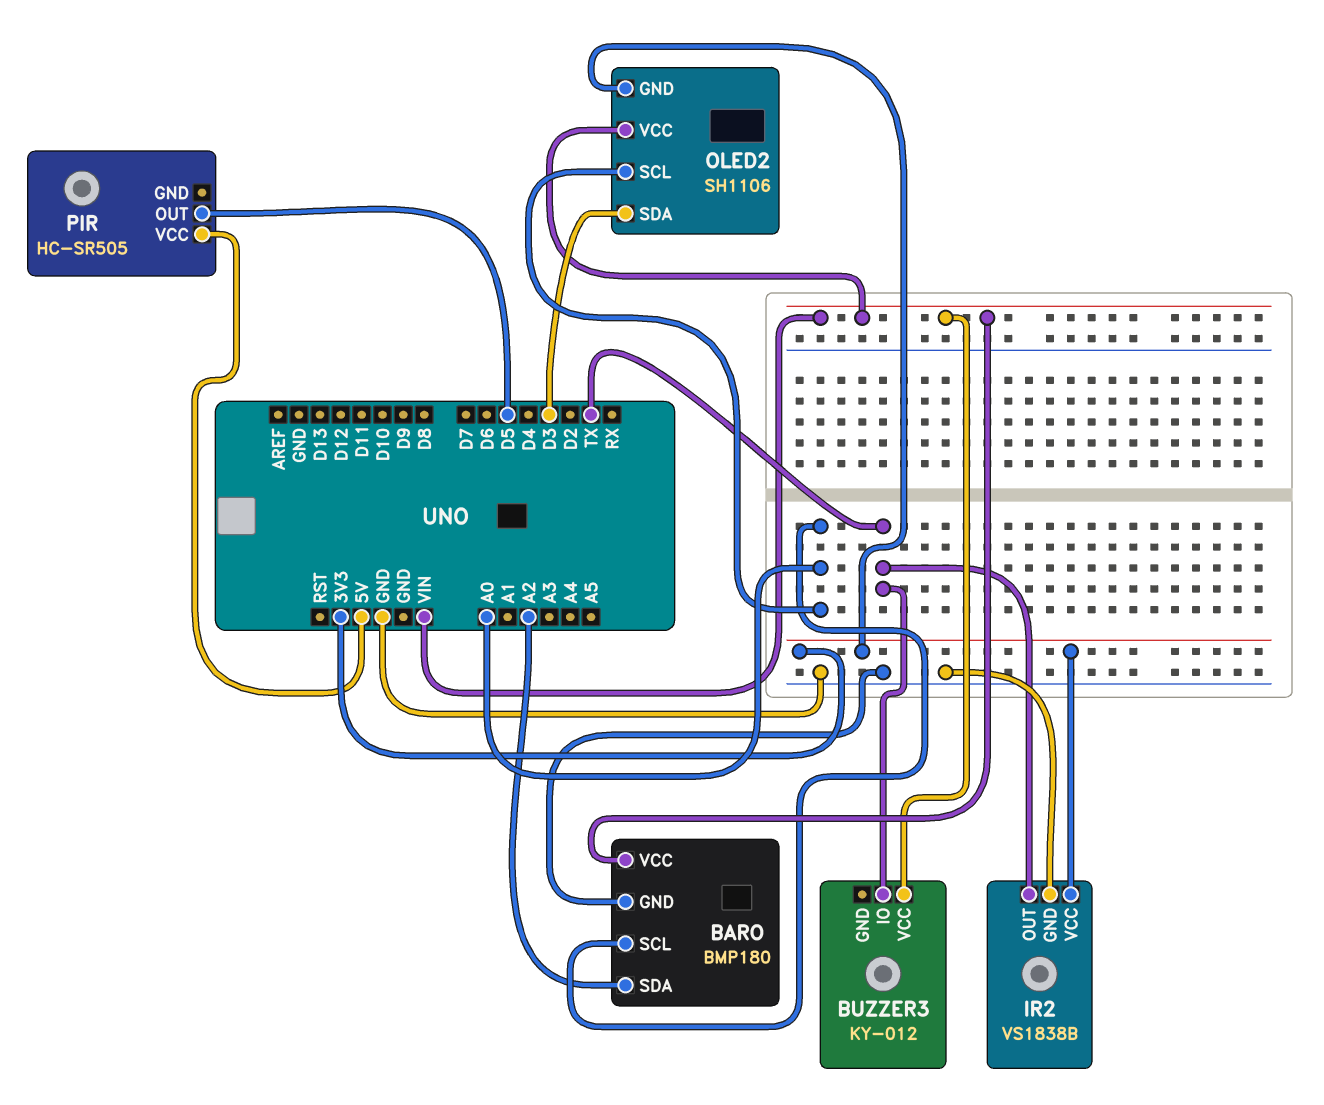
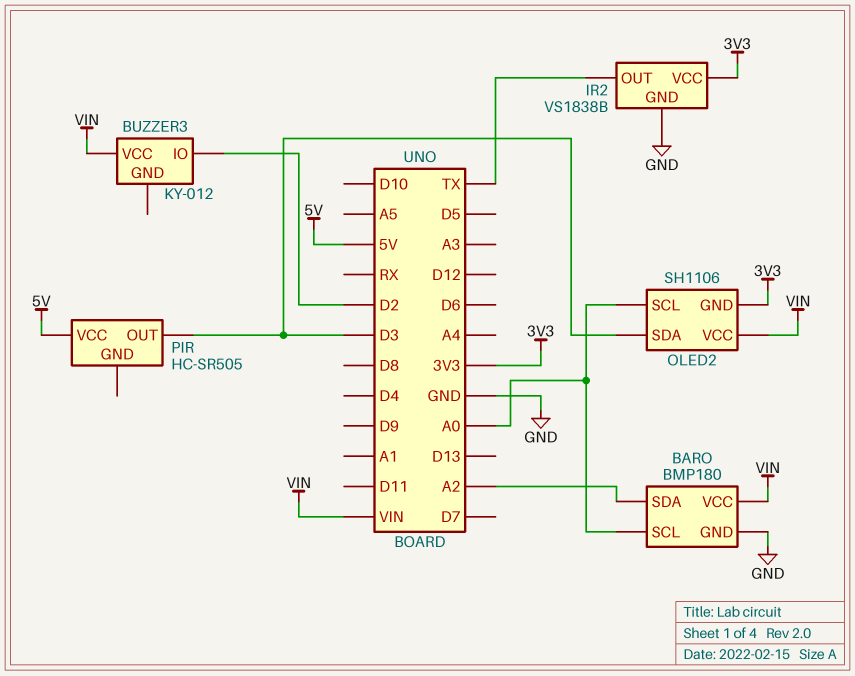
BUZZER3 pin IO: TX -> D2
PIR pin OUT: D5 -> D3

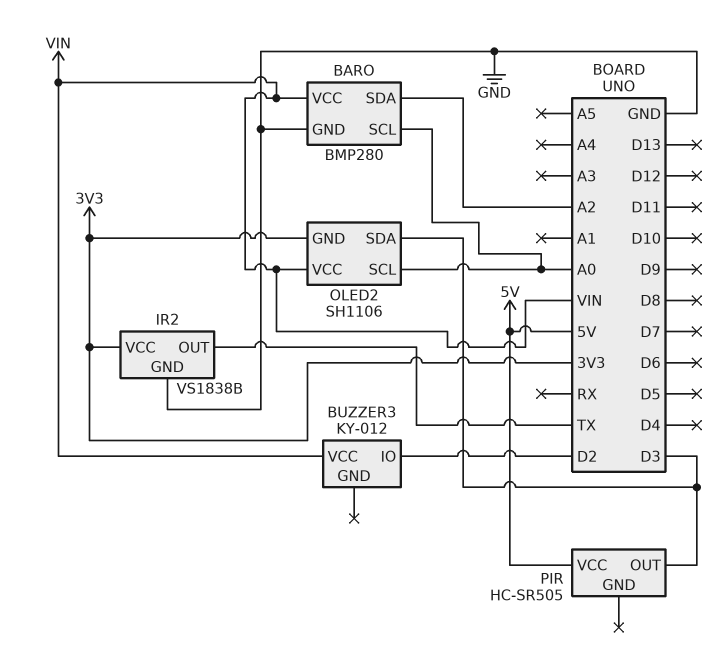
BARO: BMP180 -> BMP280

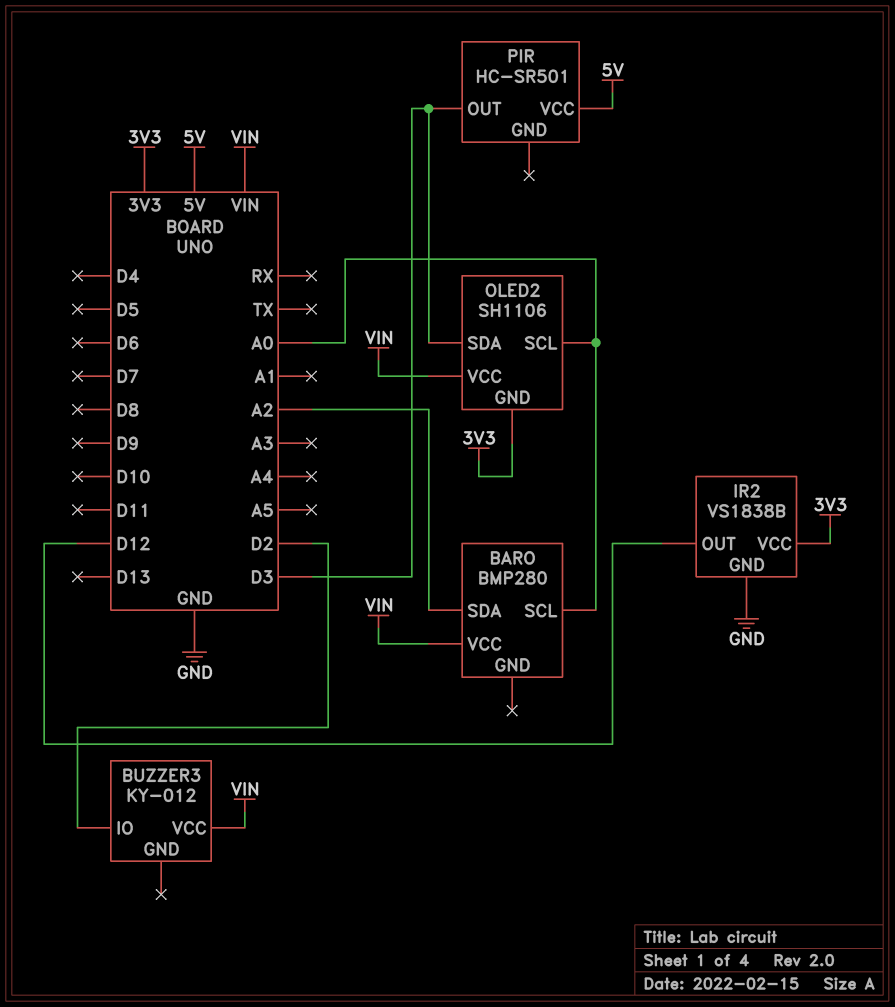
BARO pin GND: GND -> none
IR2 pin OUT: TX -> D12
PIR: HC-SR505 -> HC-SR501

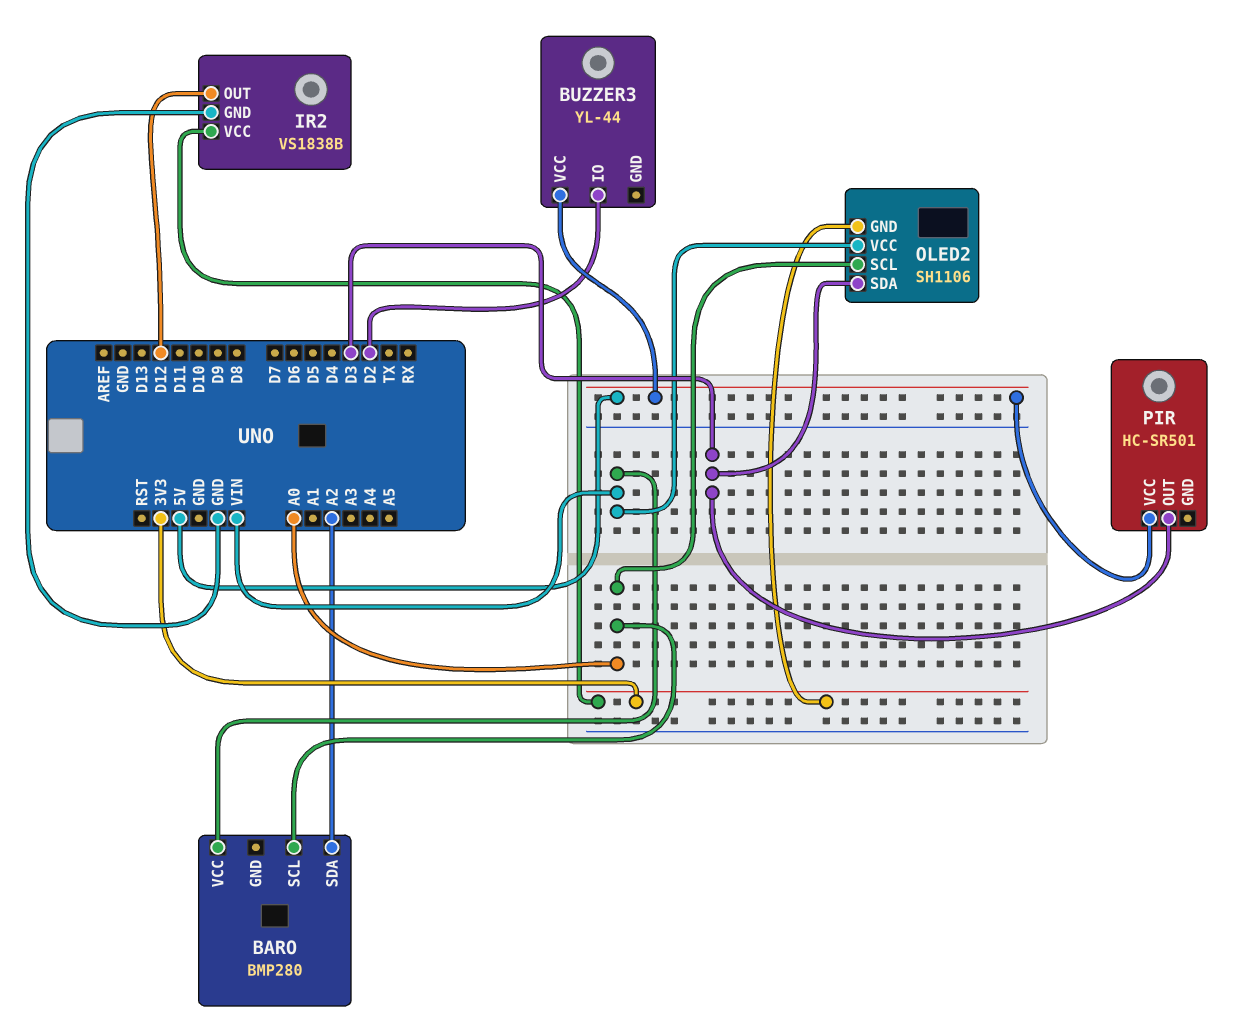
BUZZER3: KY-012 -> YL-44
BUZZER3 pin VCC: VIN -> 5V

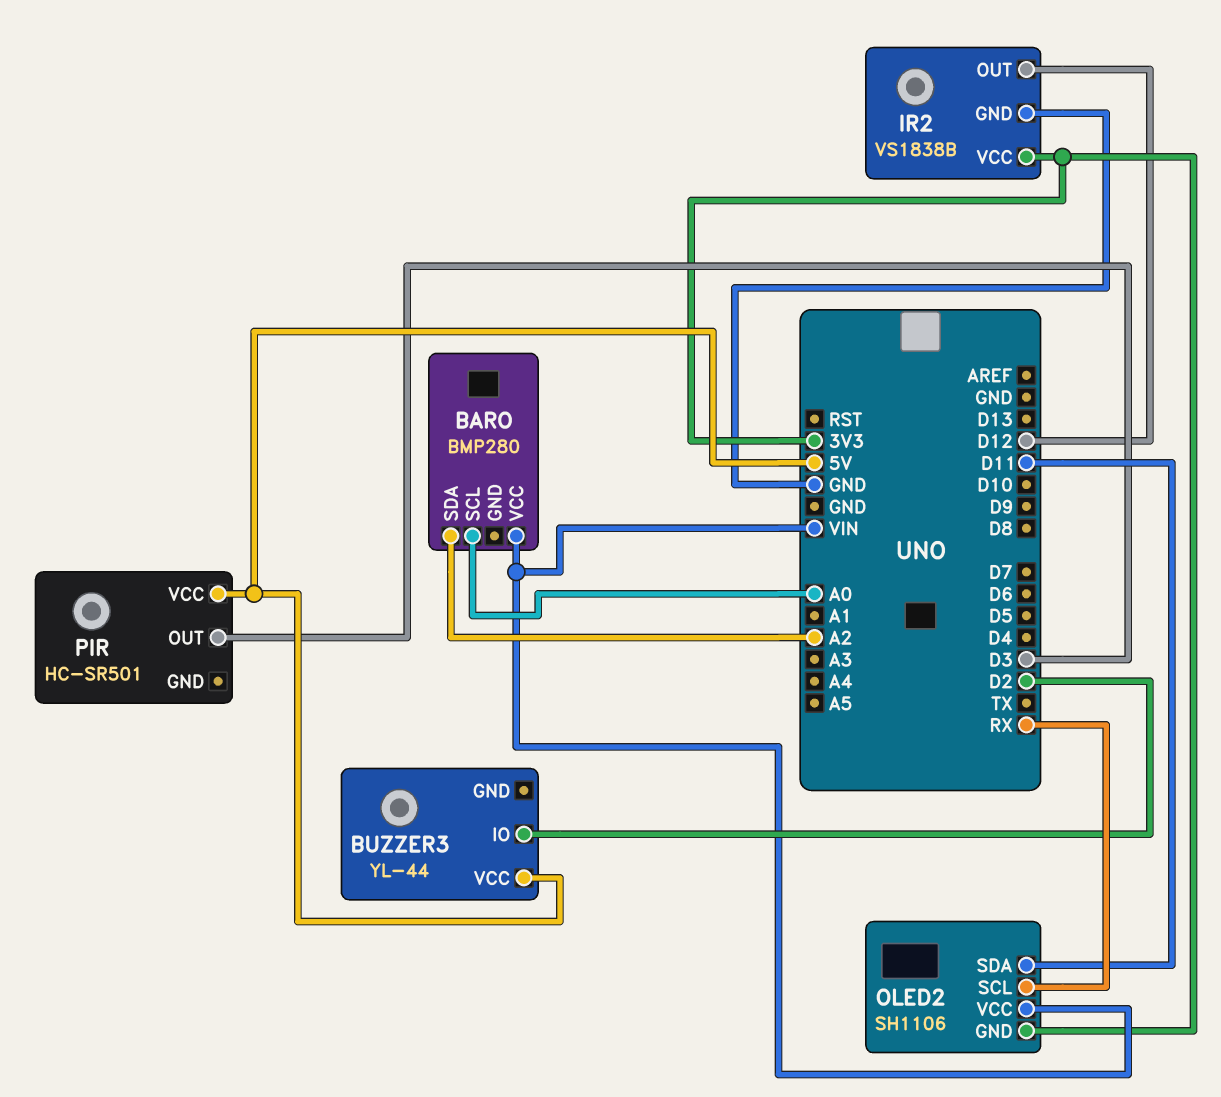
OLED2 pin SCL: A0 -> RX
OLED2 pin SDA: D3 -> D11

